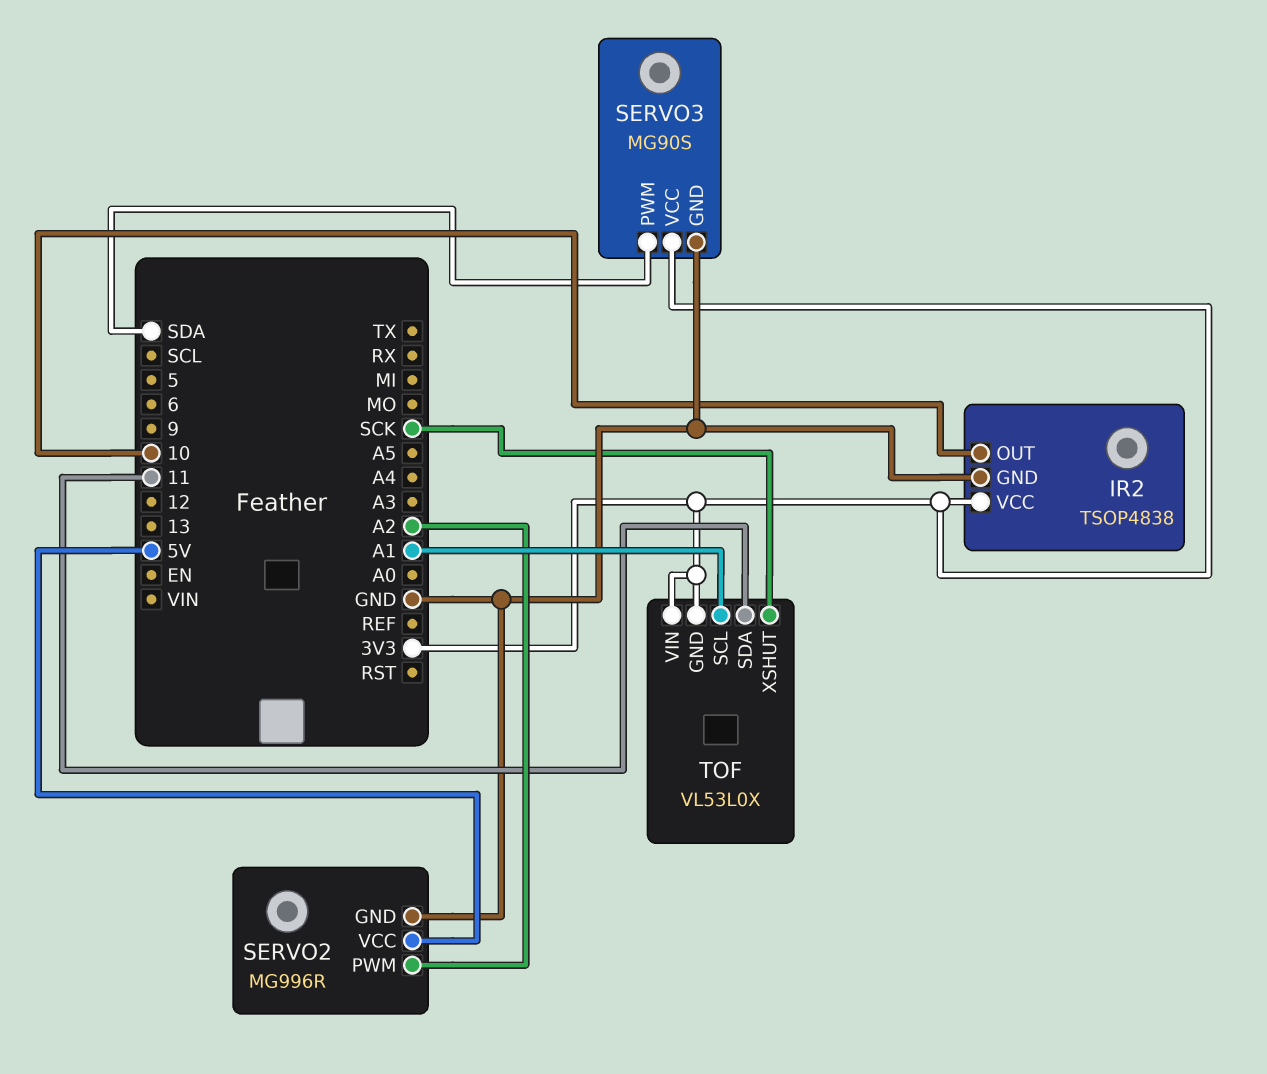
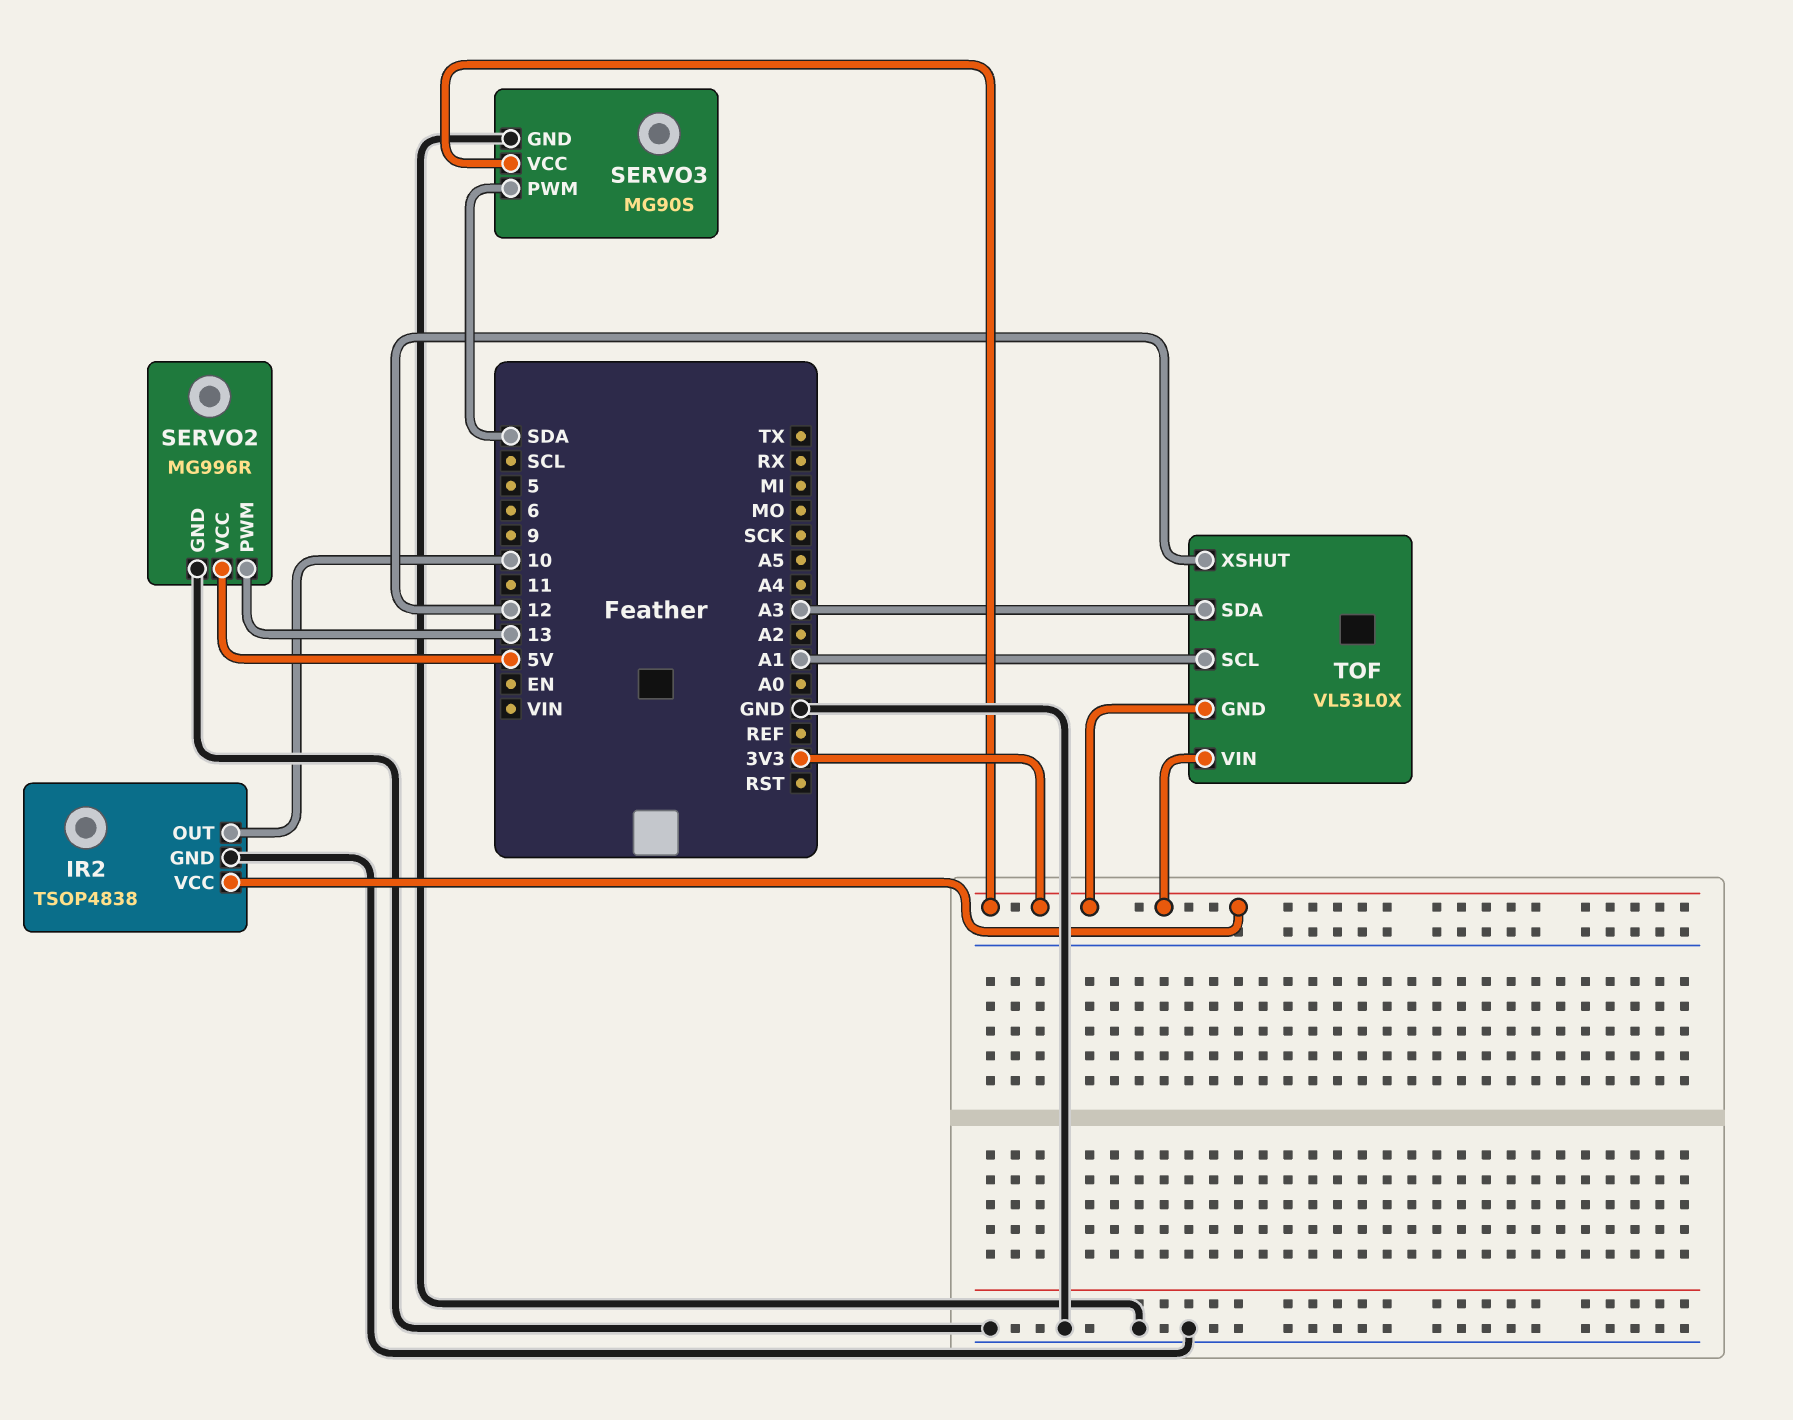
SERVO2 pin PWM: A2 -> 13
TOF pin SDA: 11 -> A3
TOF pin XSHUT: SCK -> 12

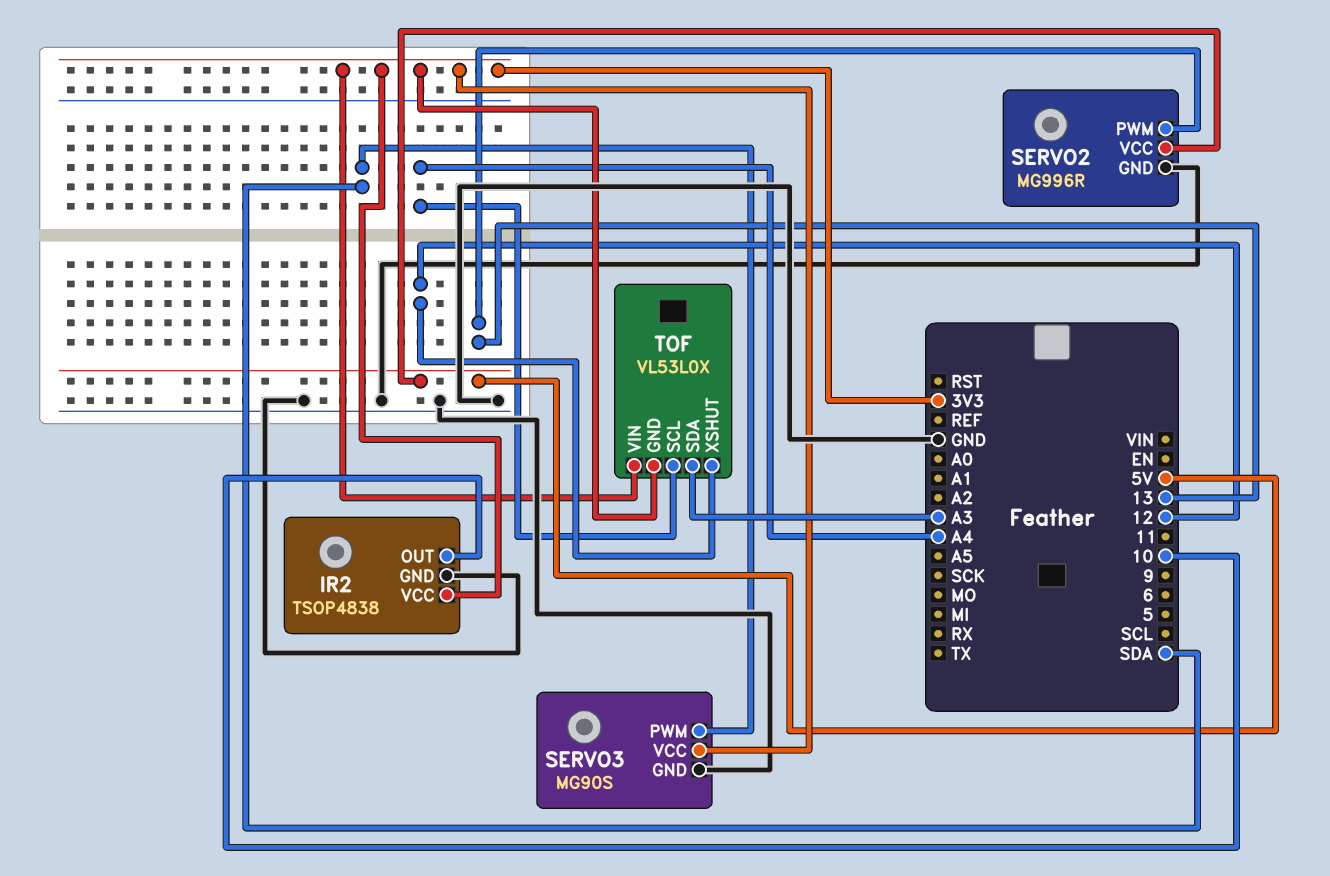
TOF pin SCL: A1 -> A4

